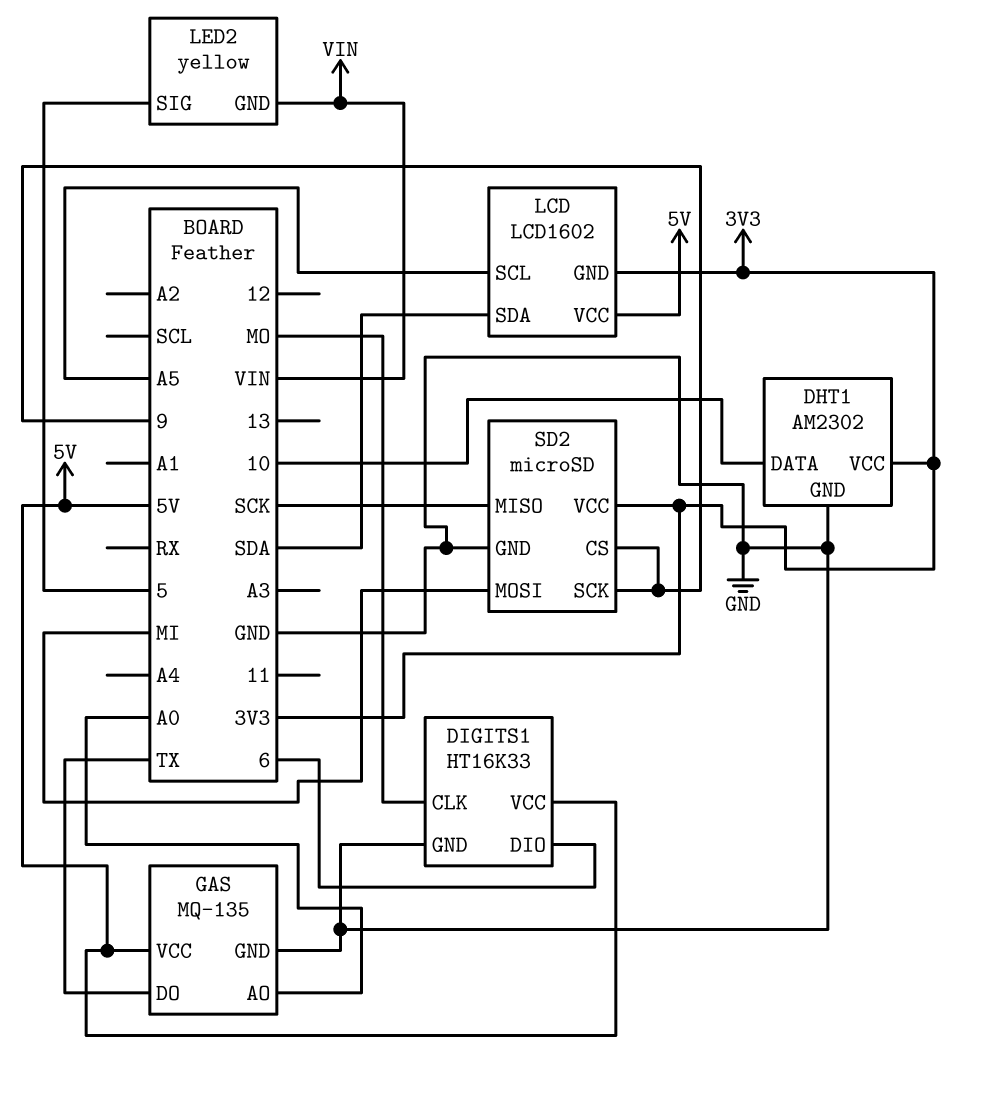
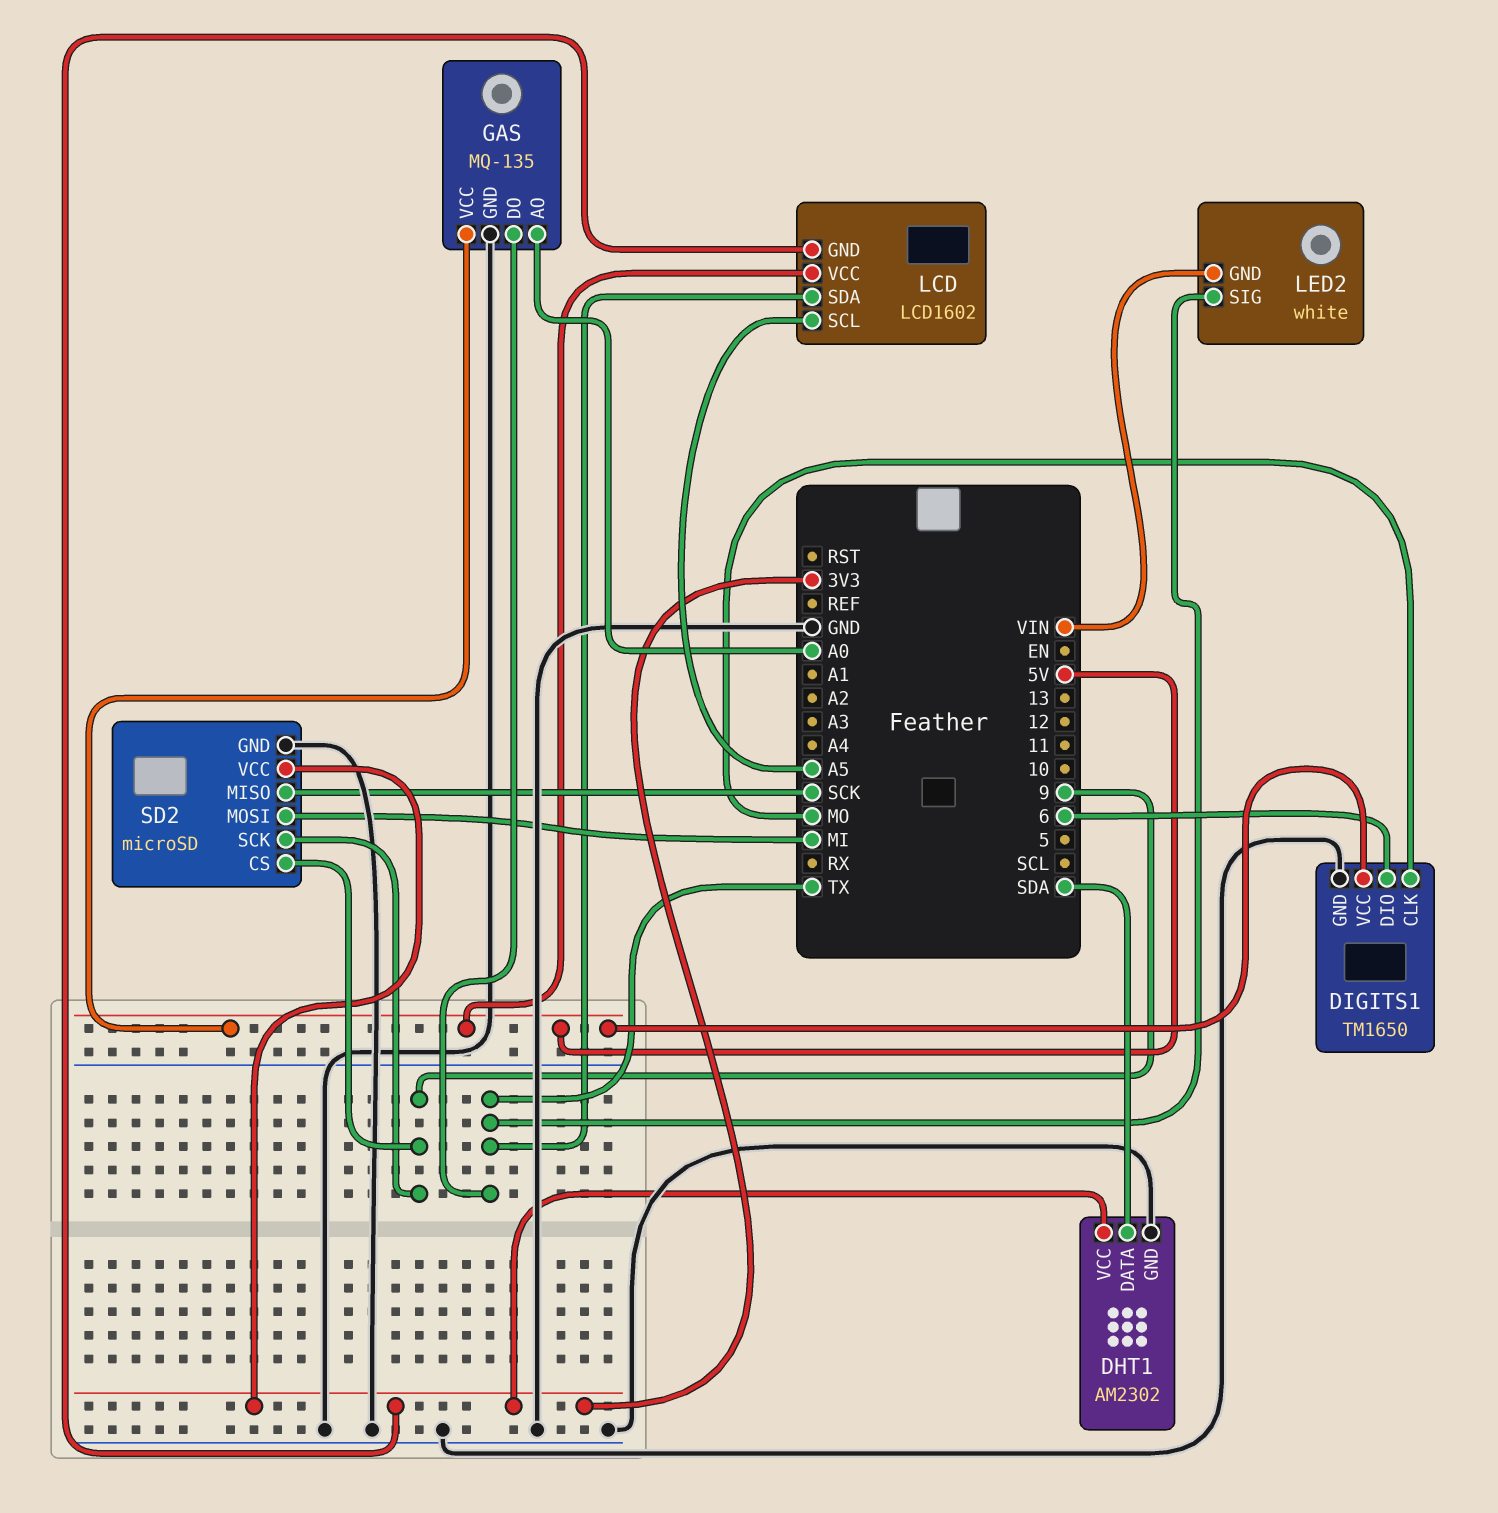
DHT1 pin DATA: 10 -> SDA
DIGITS1: HT16K33 -> TM1650
LCD pin SDA: SDA -> TX
LED2: yellow -> white
LED2 pin SIG: 5 -> TX

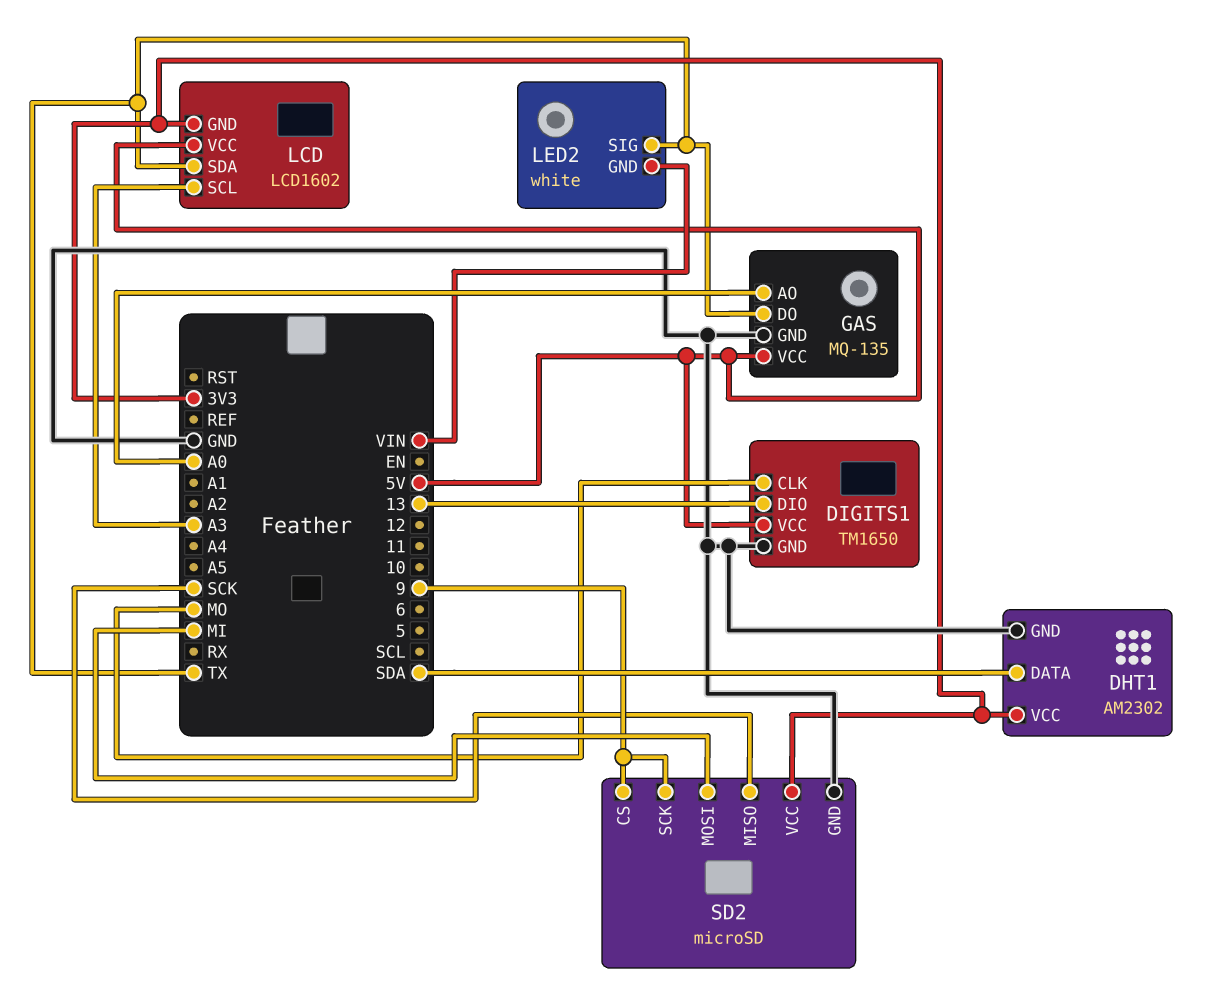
DIGITS1 pin DIO: 6 -> 13
LCD pin SCL: A5 -> A3

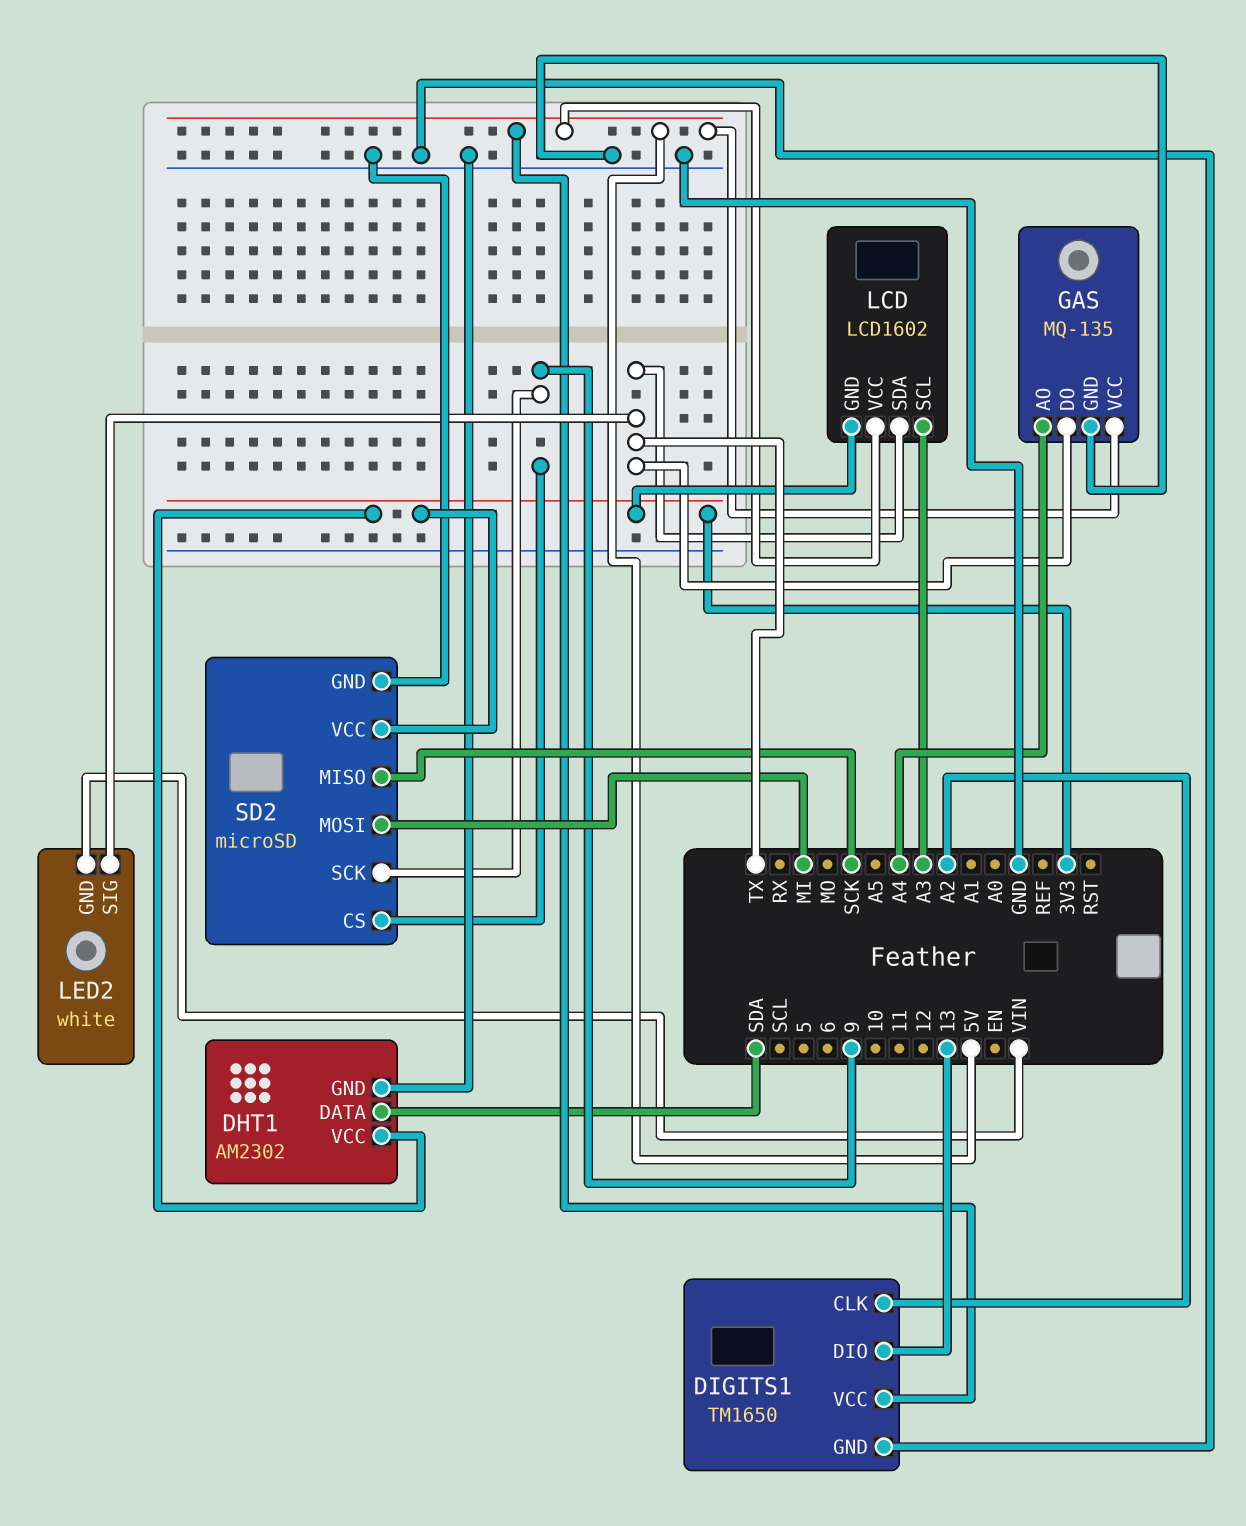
DIGITS1 pin CLK: MO -> A2
GAS pin AO: A0 -> A4

